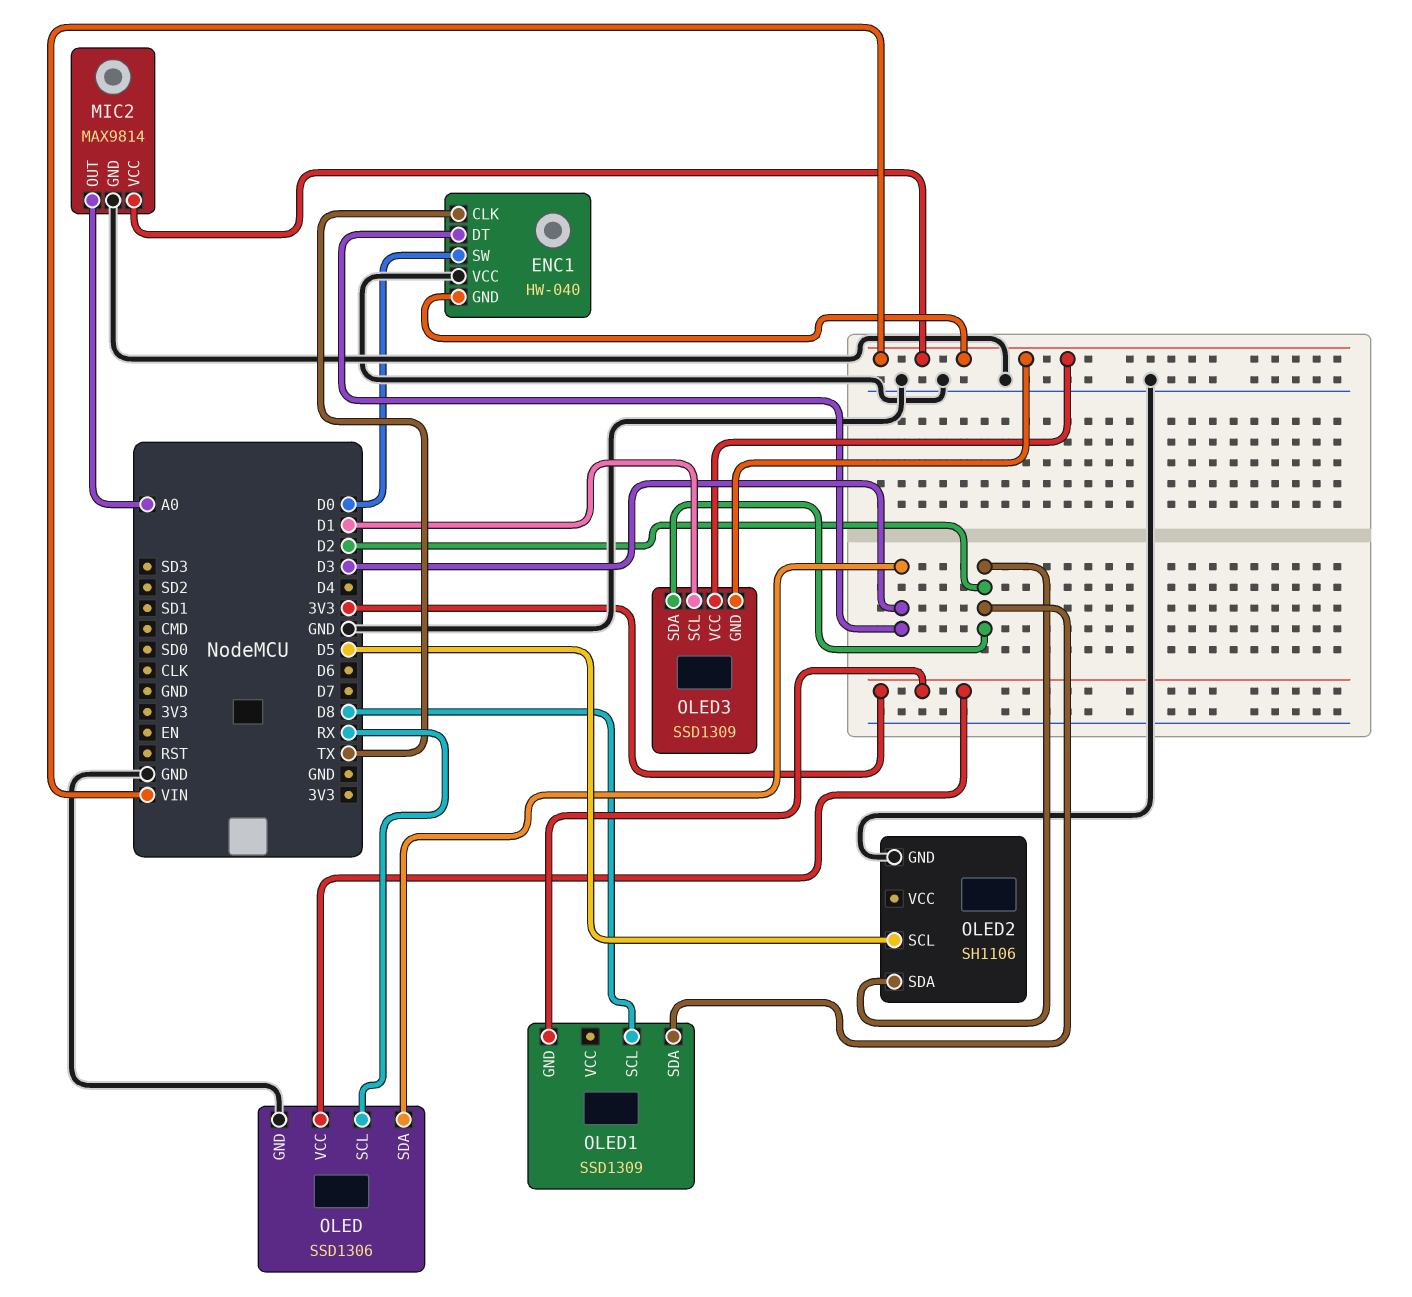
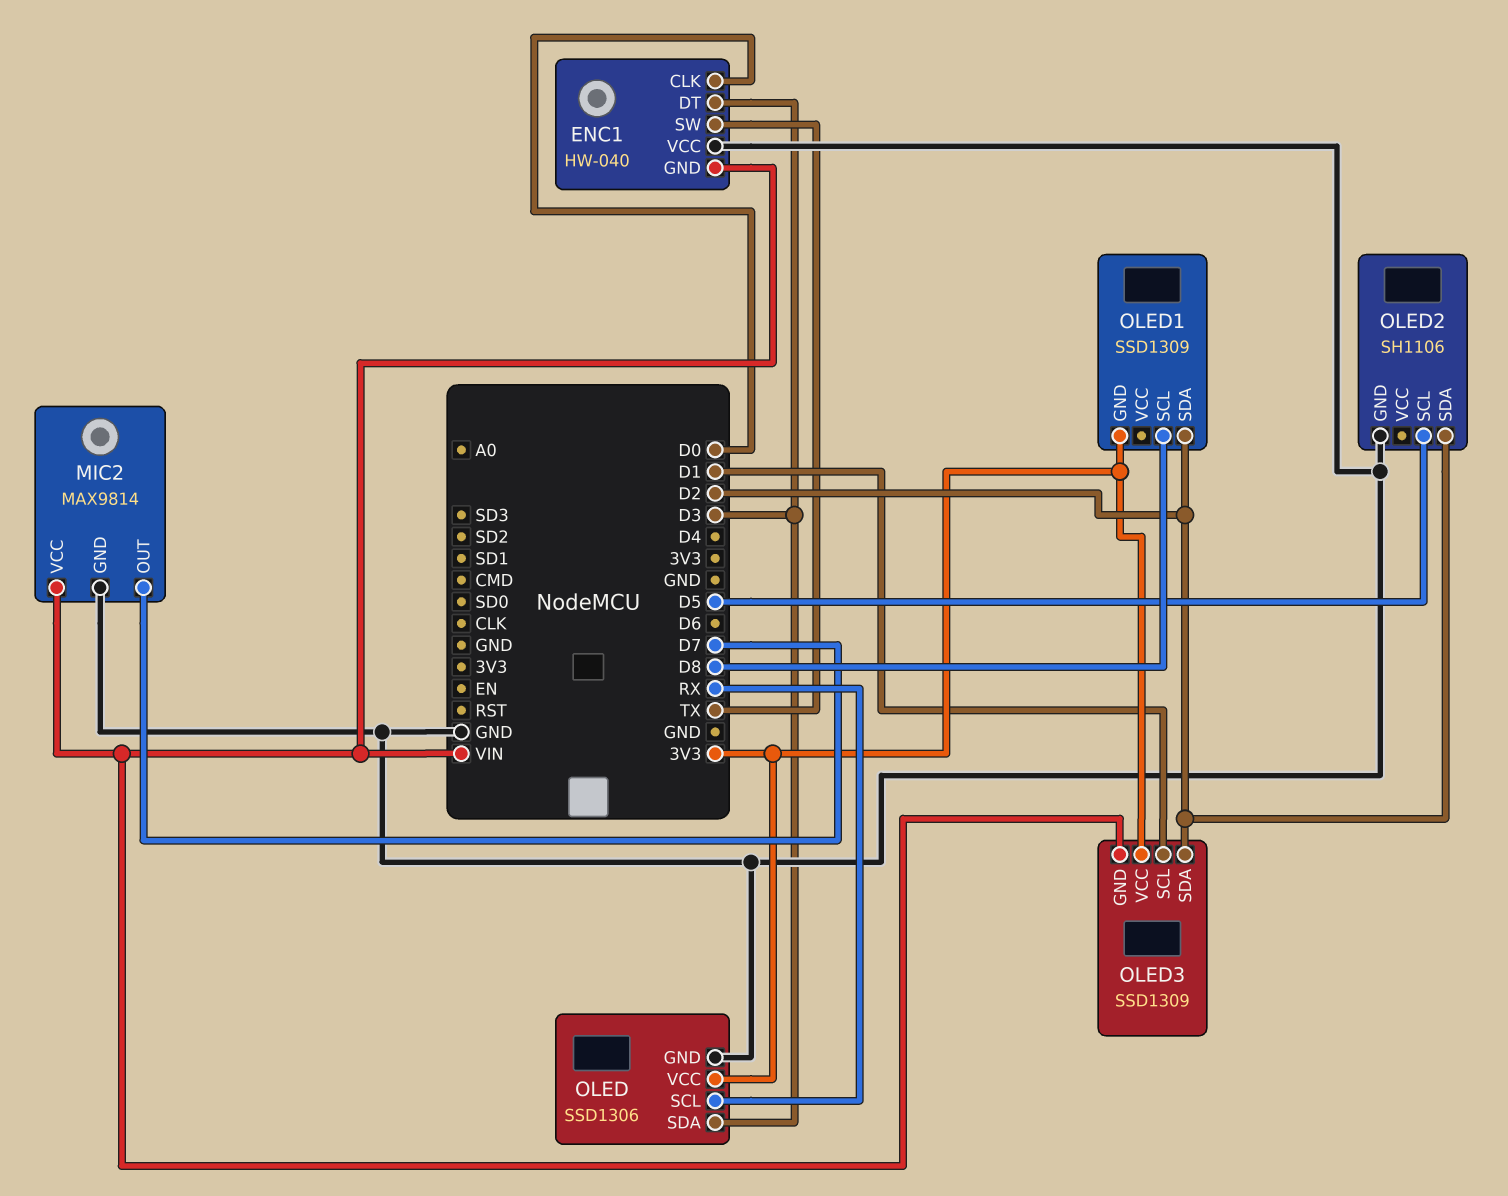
ENC1 pin CLK: TX -> D0
ENC1 pin SW: D0 -> TX
MIC2 pin OUT: A0 -> D7
OLED3 pin VCC: VIN -> 3V3

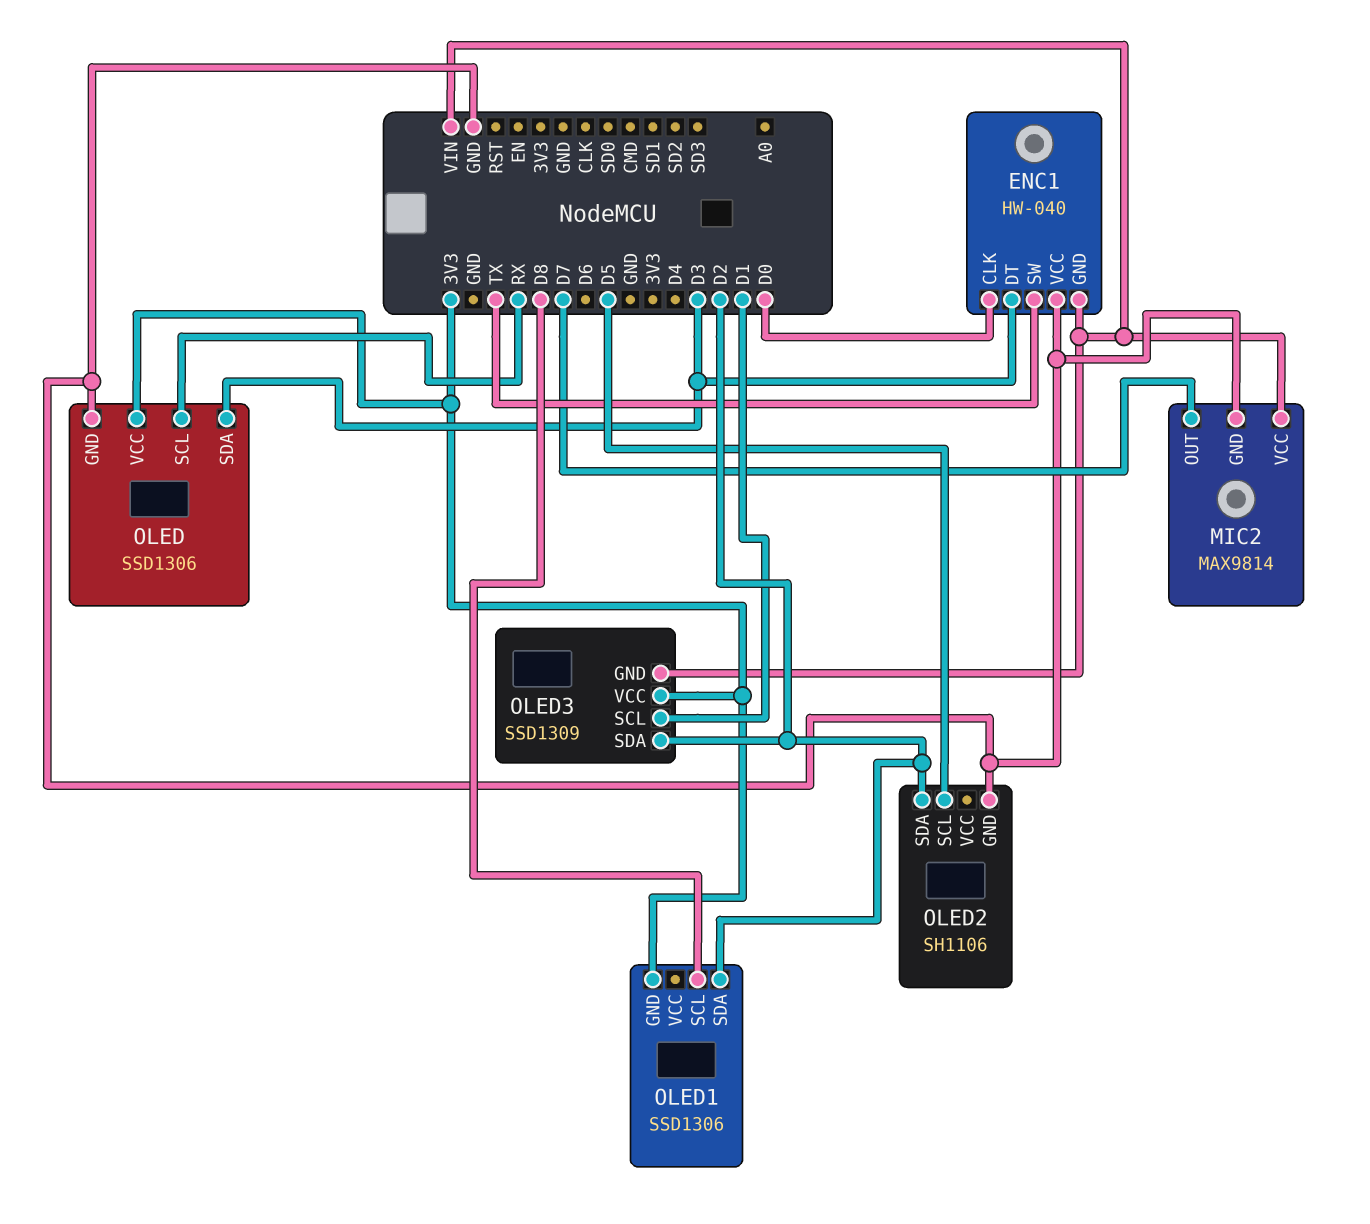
OLED1: SSD1309 -> SSD1306

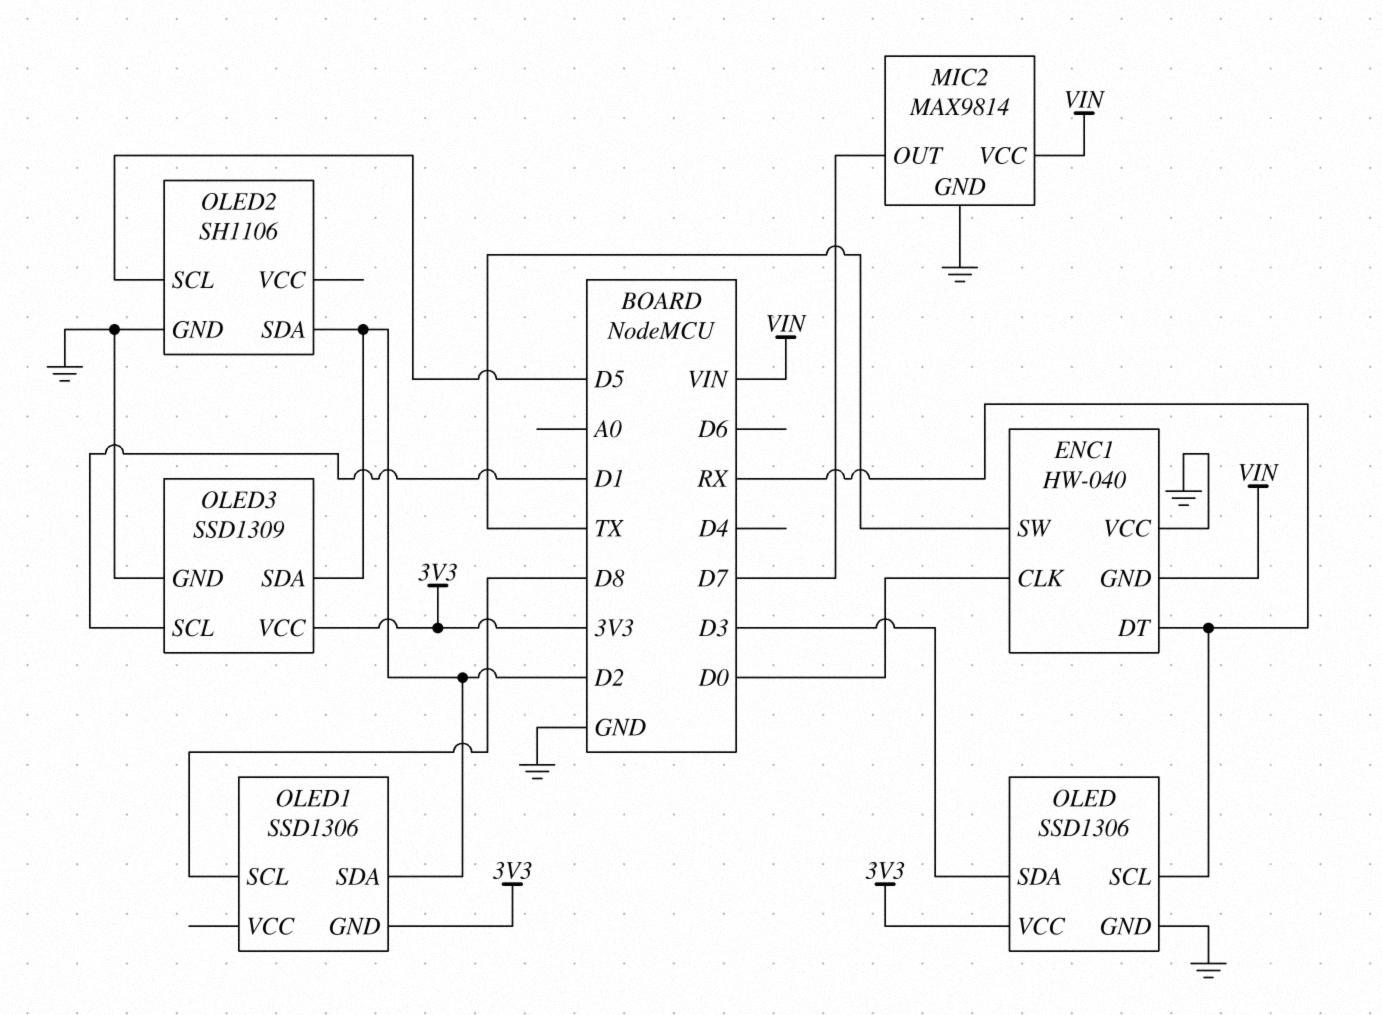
ENC1 pin DT: D3 -> RX
OLED3 pin GND: VIN -> GND

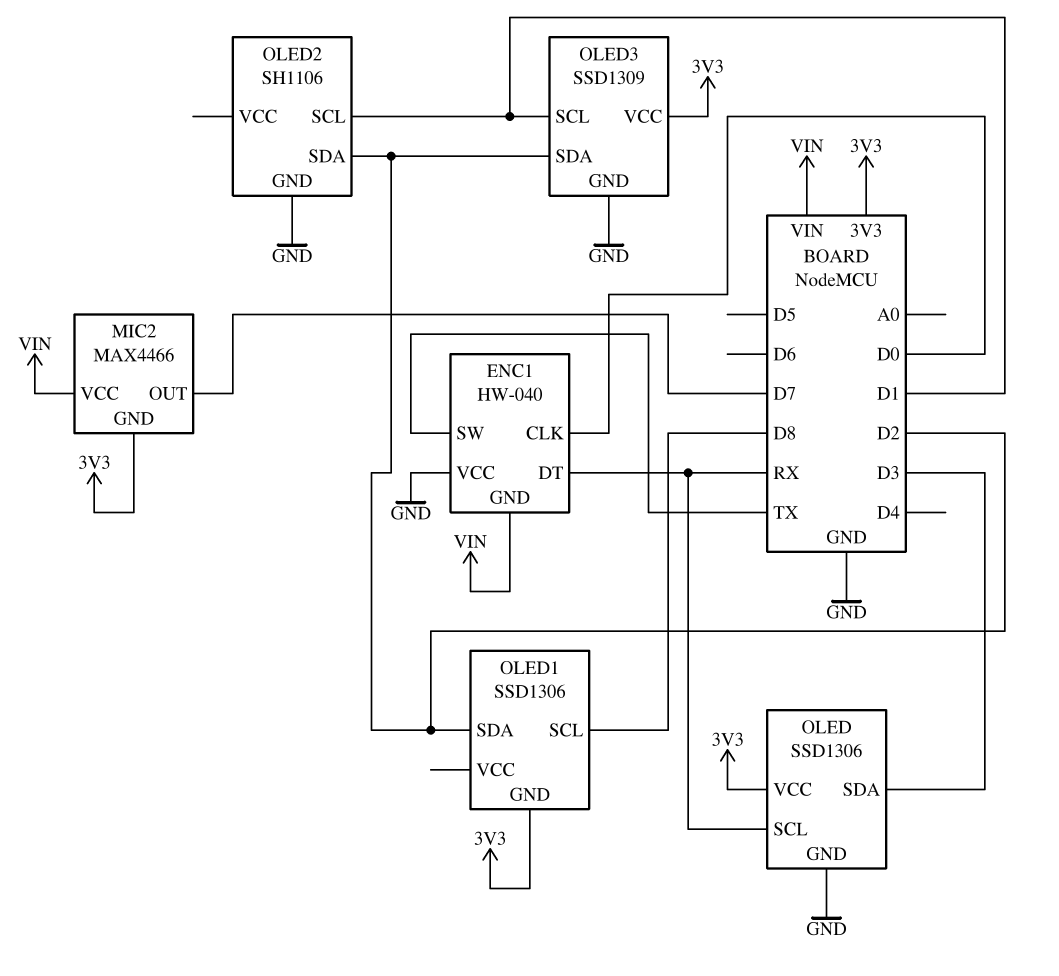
MIC2: MAX9814 -> MAX4466
MIC2 pin GND: GND -> 3V3
OLED2 pin SCL: D5 -> D1

